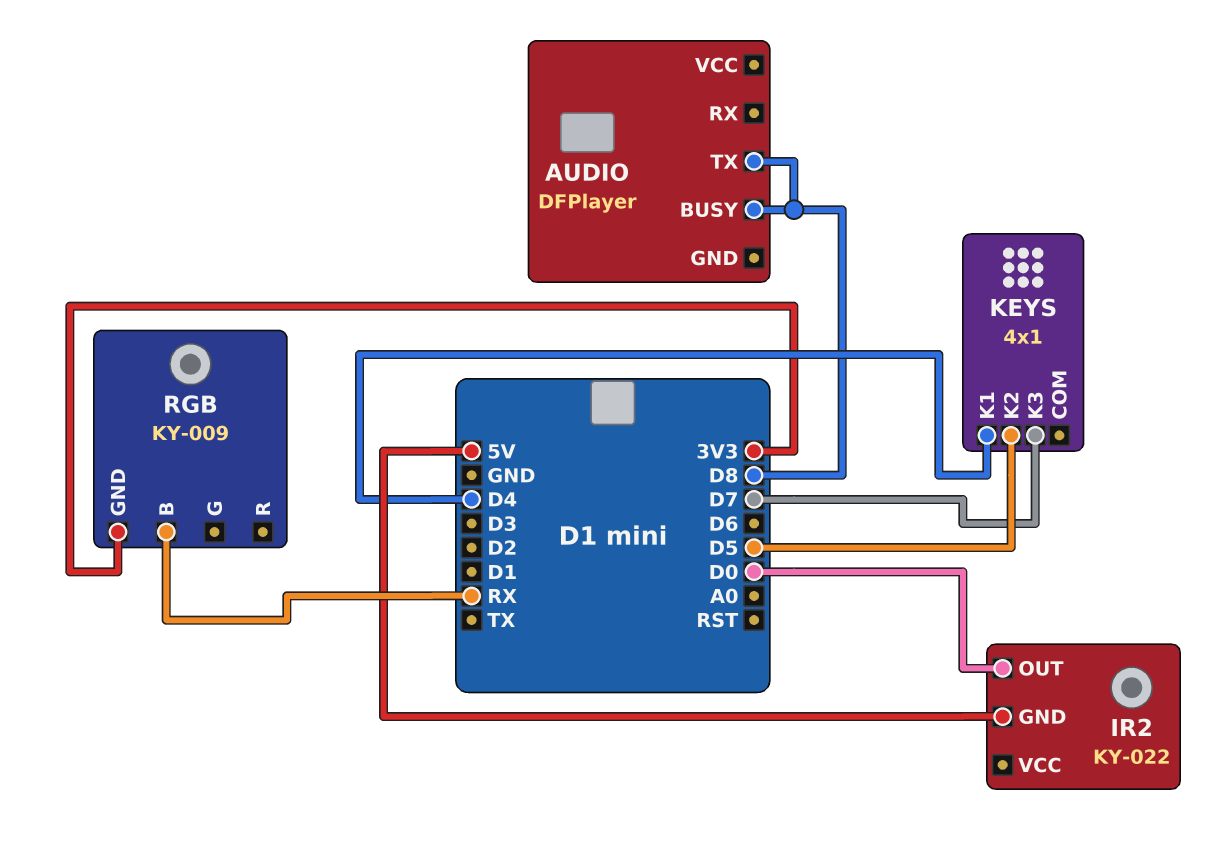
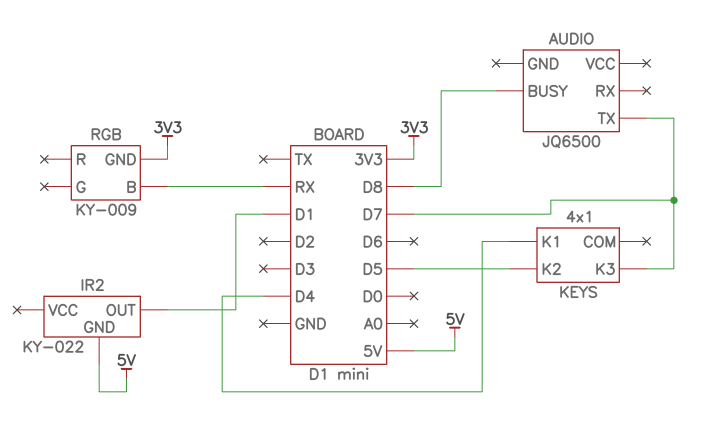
AUDIO: DFPlayer -> JQ6500
AUDIO pin TX: D8 -> D7
IR2 pin OUT: D0 -> D1

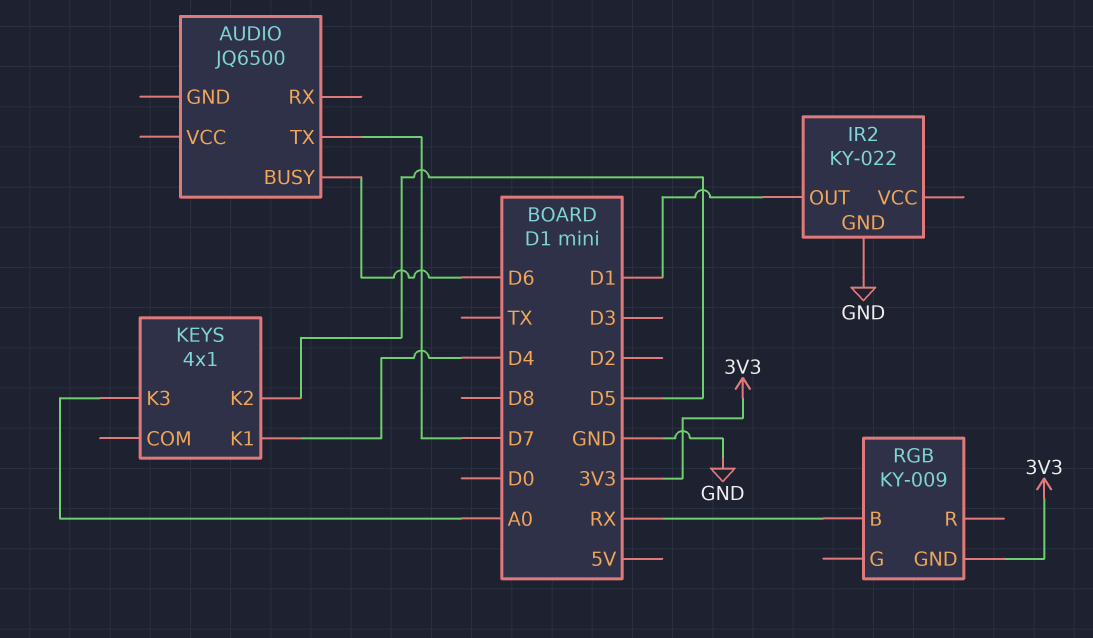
AUDIO pin BUSY: D8 -> D6
IR2 pin GND: 5V -> GND
KEYS pin K3: D7 -> A0

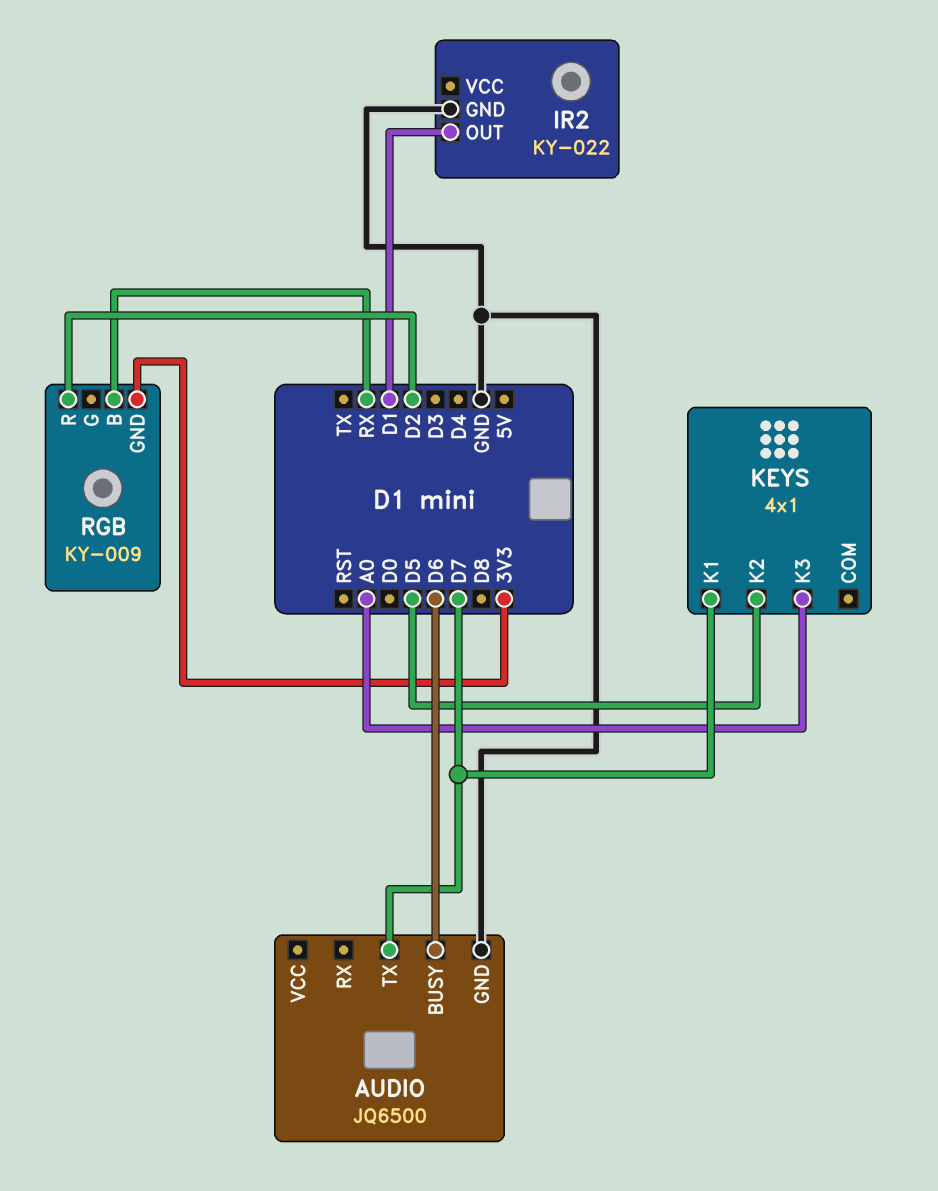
AUDIO pin GND: none -> GND
KEYS pin K1: D4 -> D7
RGB pin R: none -> D2

